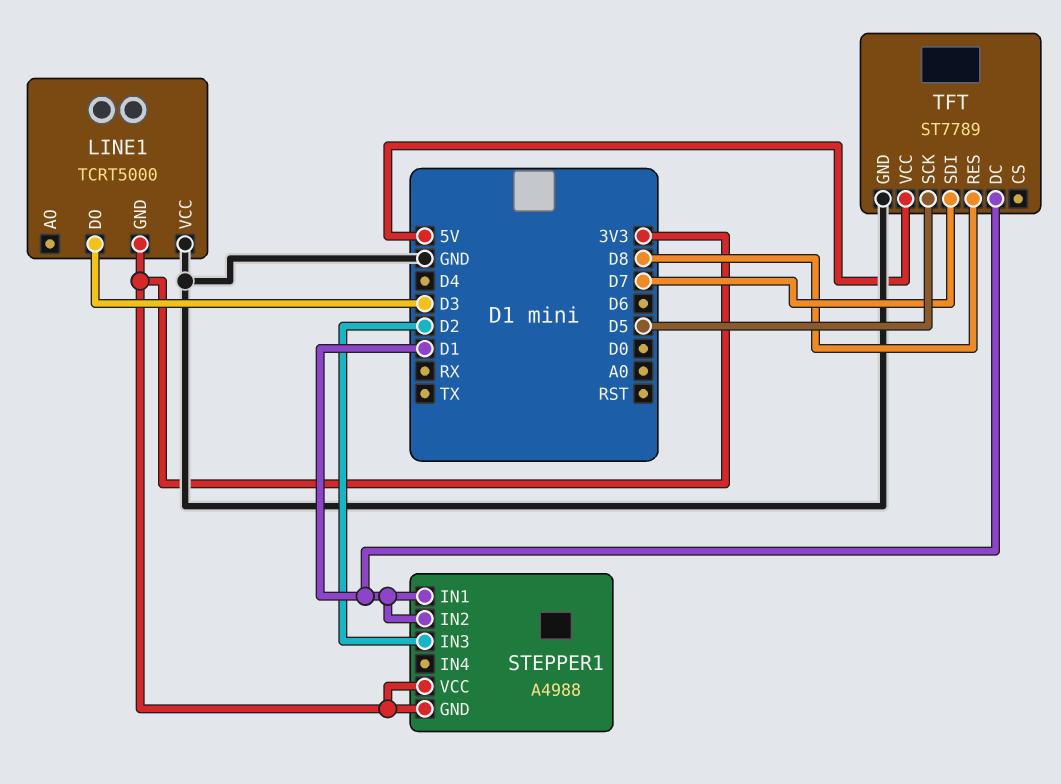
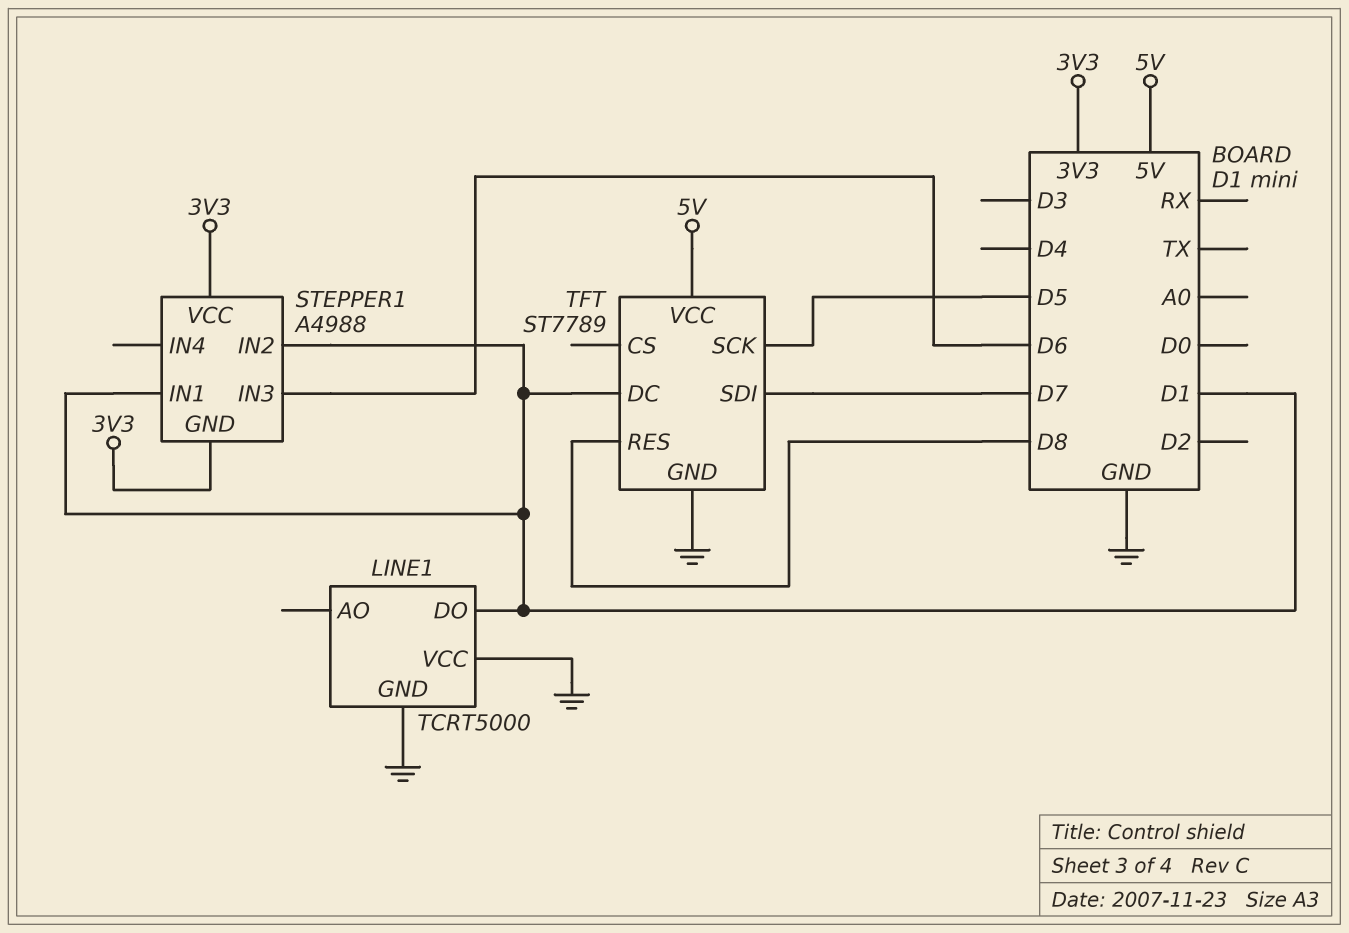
LINE1 pin DO: D3 -> D1
LINE1 pin GND: 3V3 -> GND
STEPPER1 pin IN3: D2 -> D6

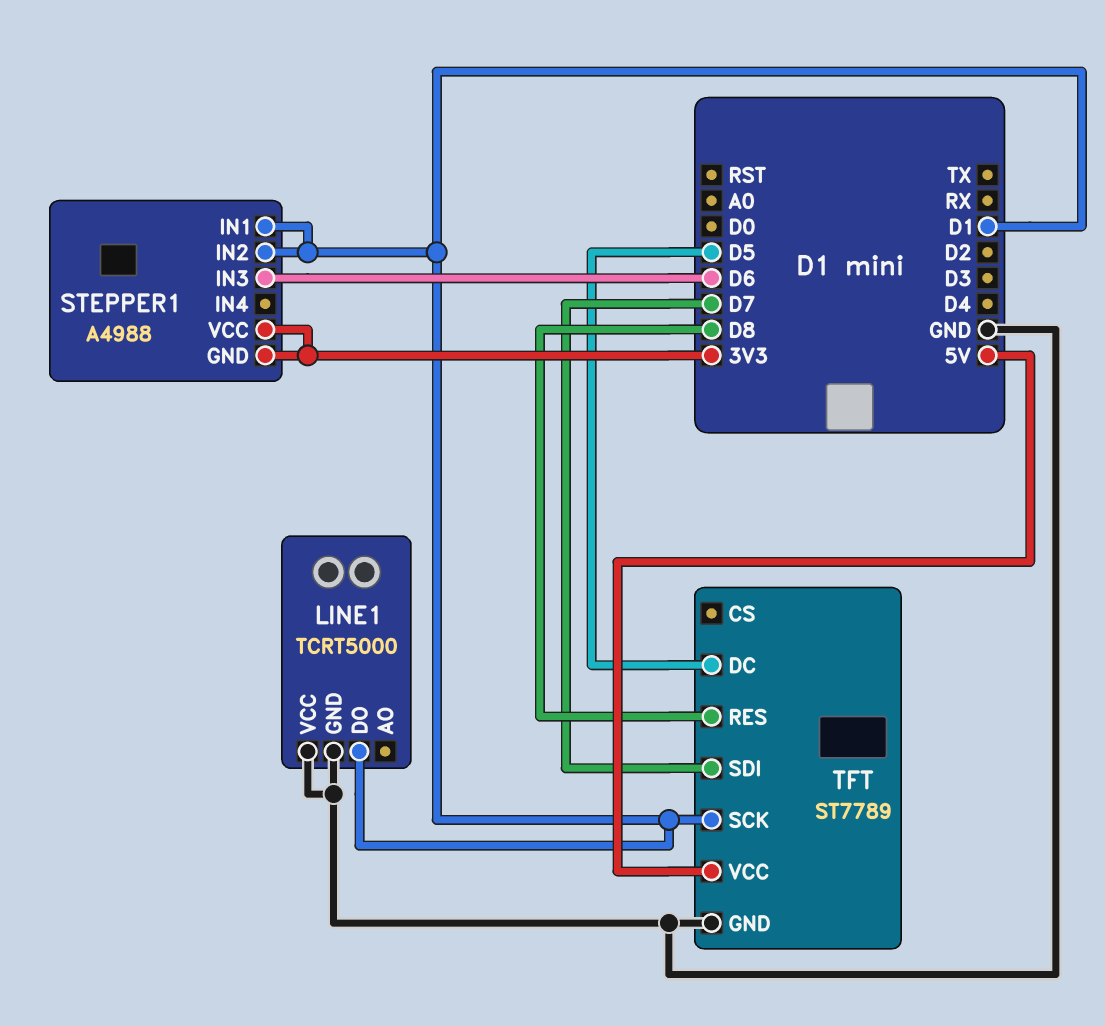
TFT pin DC: D1 -> D5
TFT pin SCK: D5 -> D1

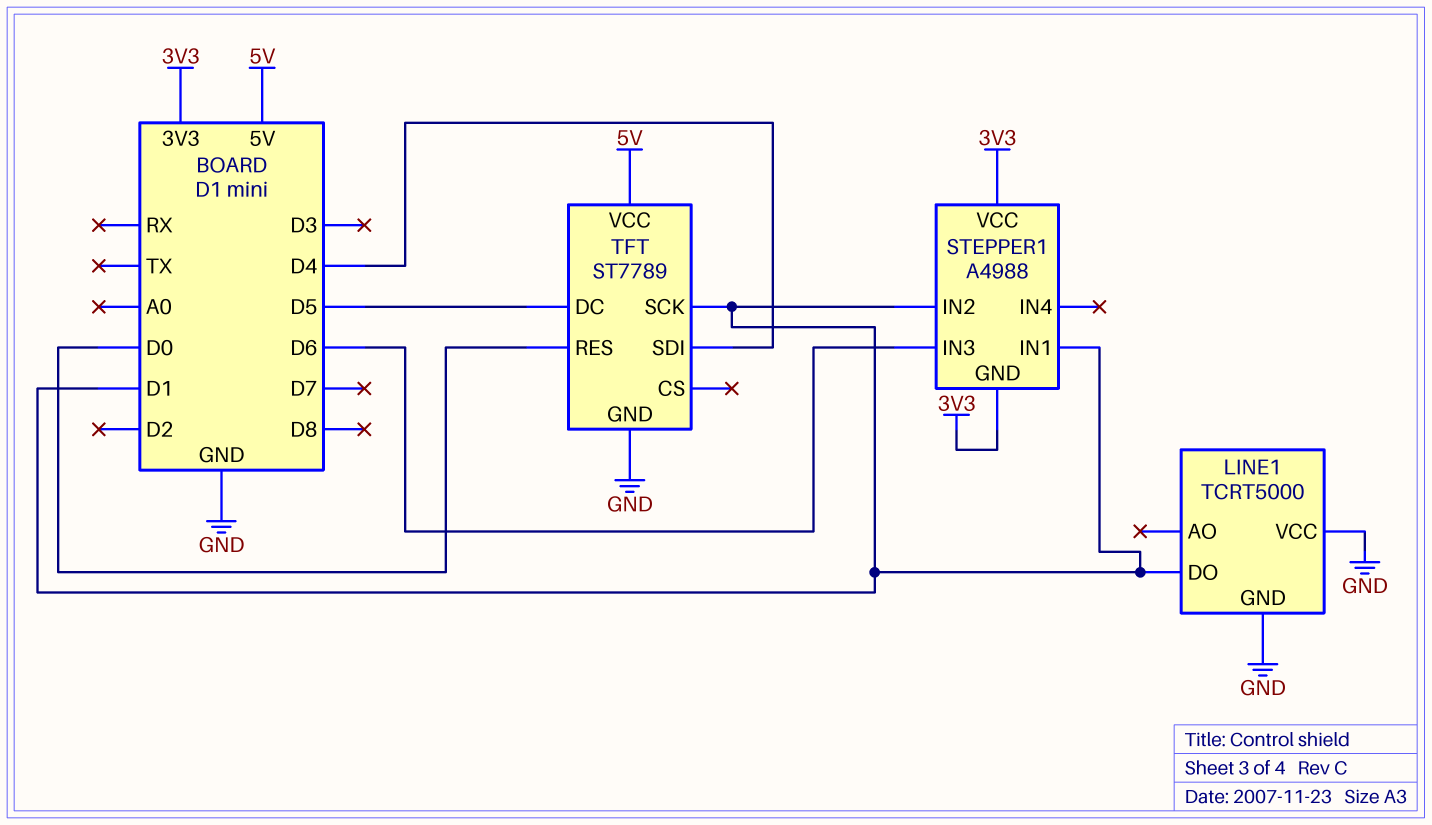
TFT pin RES: D8 -> D0
TFT pin SDI: D7 -> D4

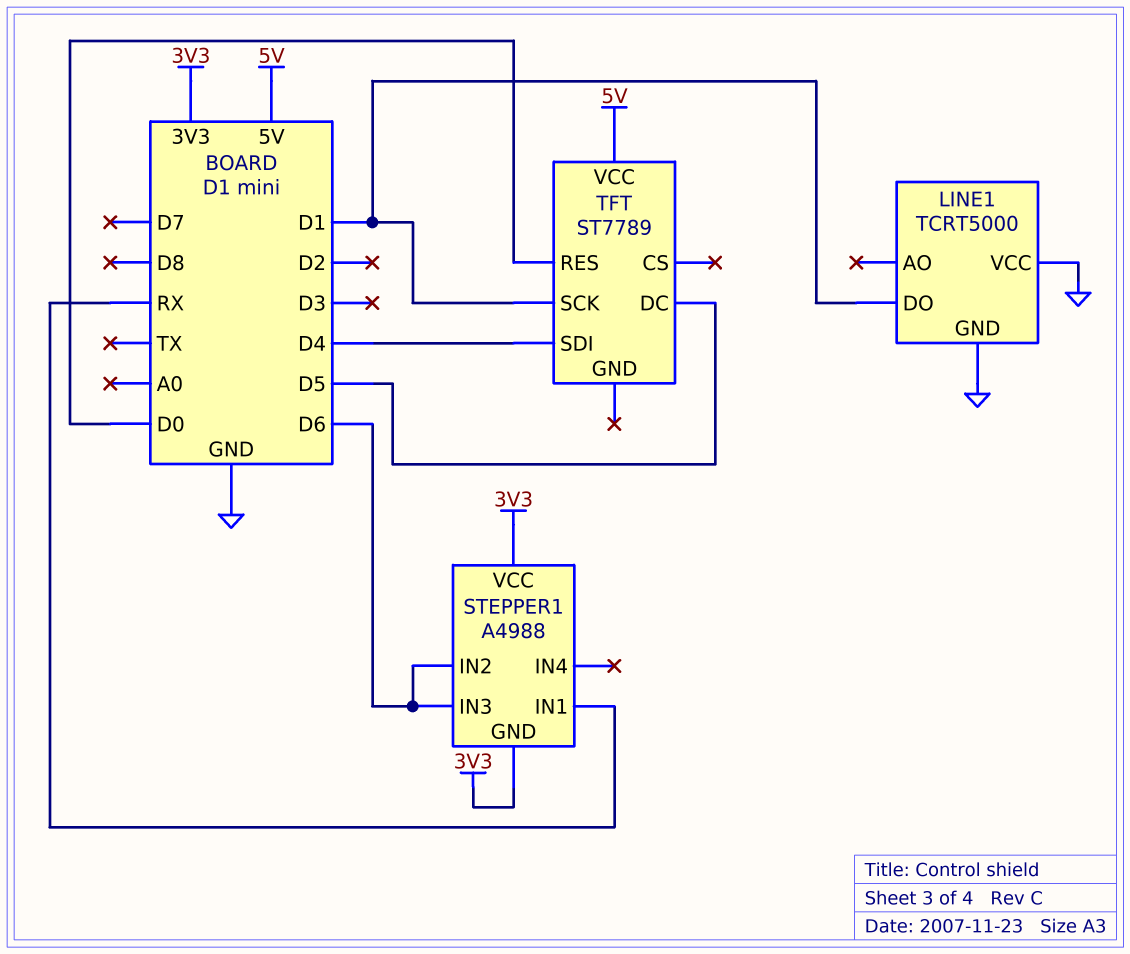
STEPPER1 pin IN1: D1 -> RX
STEPPER1 pin IN2: D1 -> D6
TFT pin GND: GND -> none

